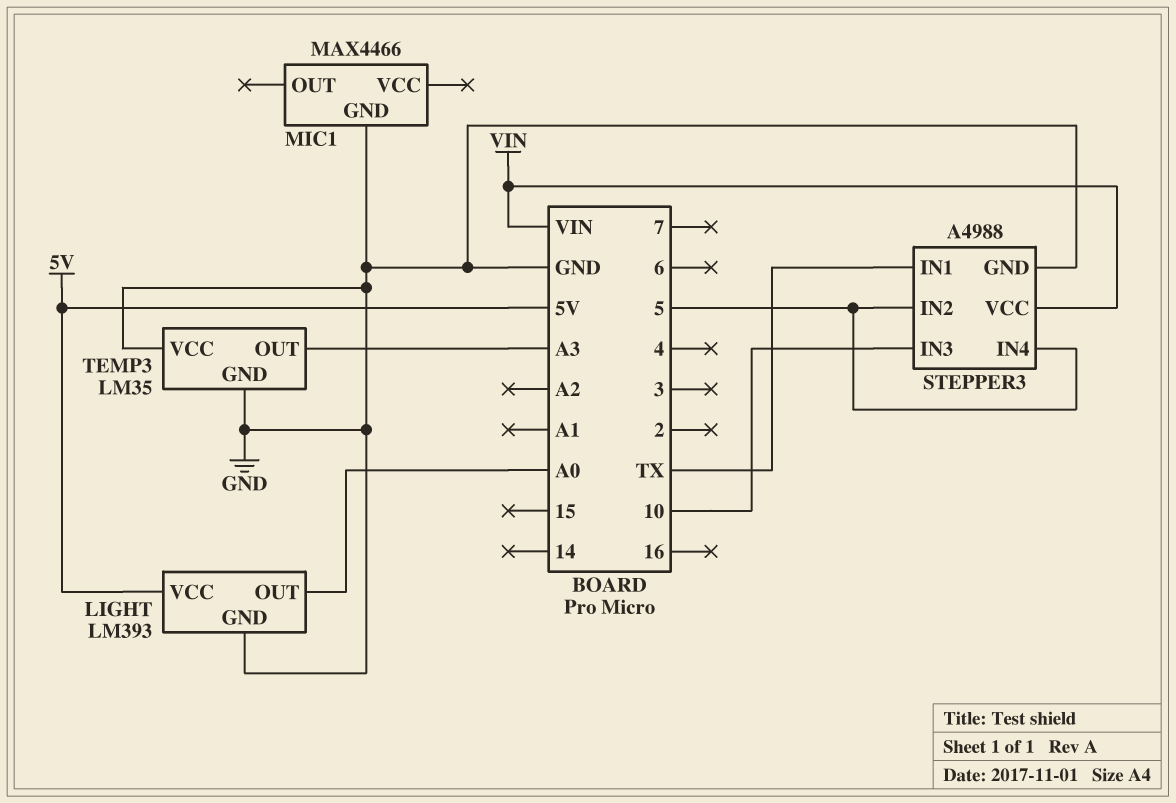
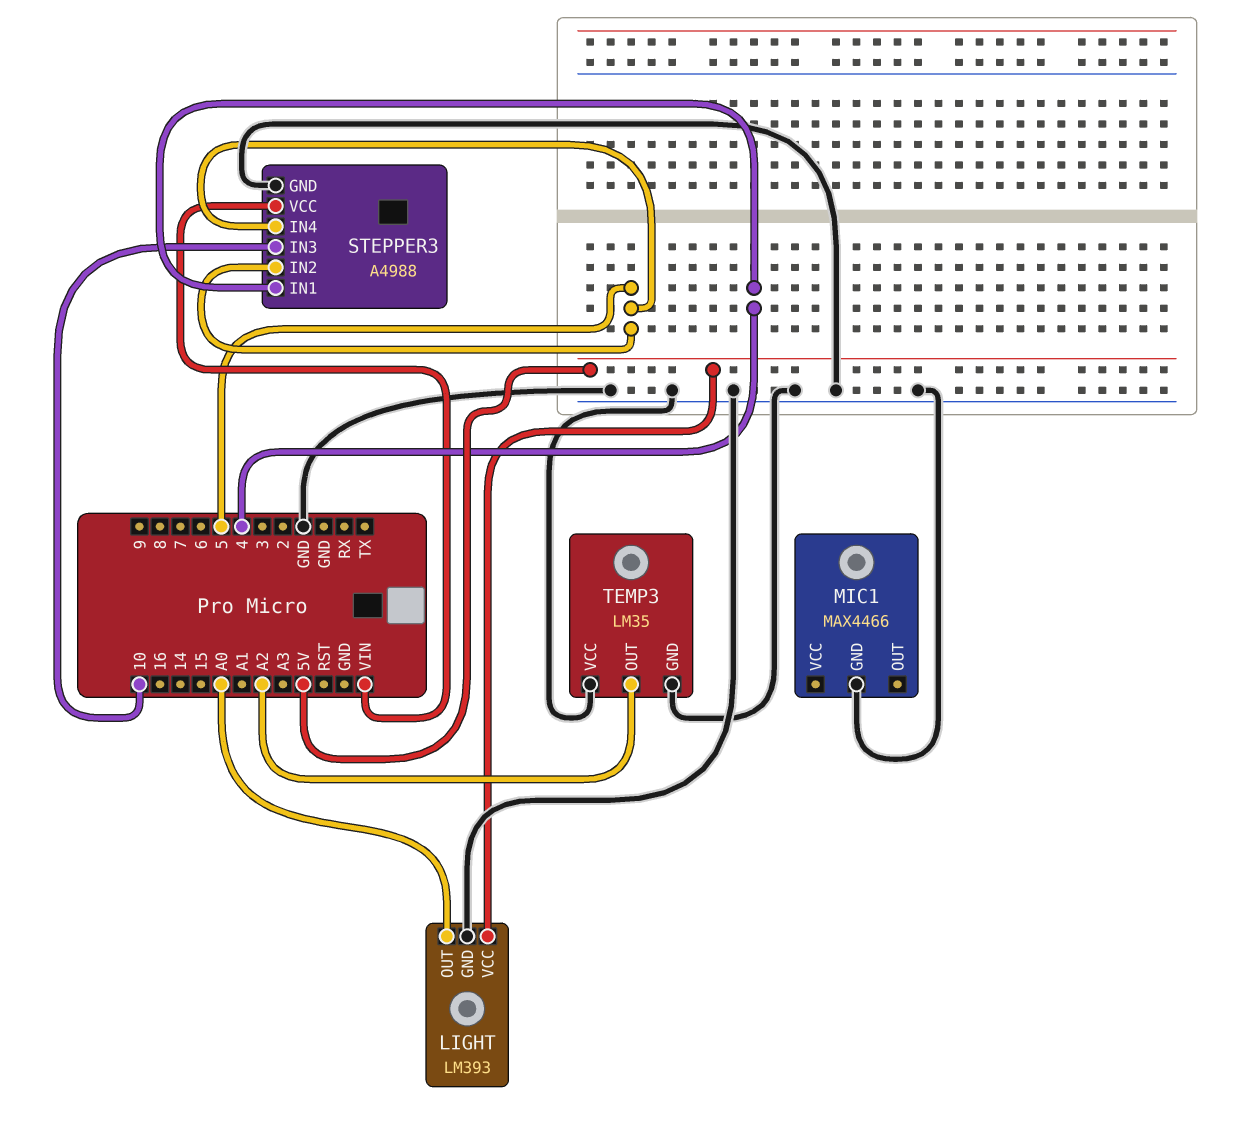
STEPPER3 pin IN1: TX -> 4
TEMP3 pin OUT: A3 -> A2

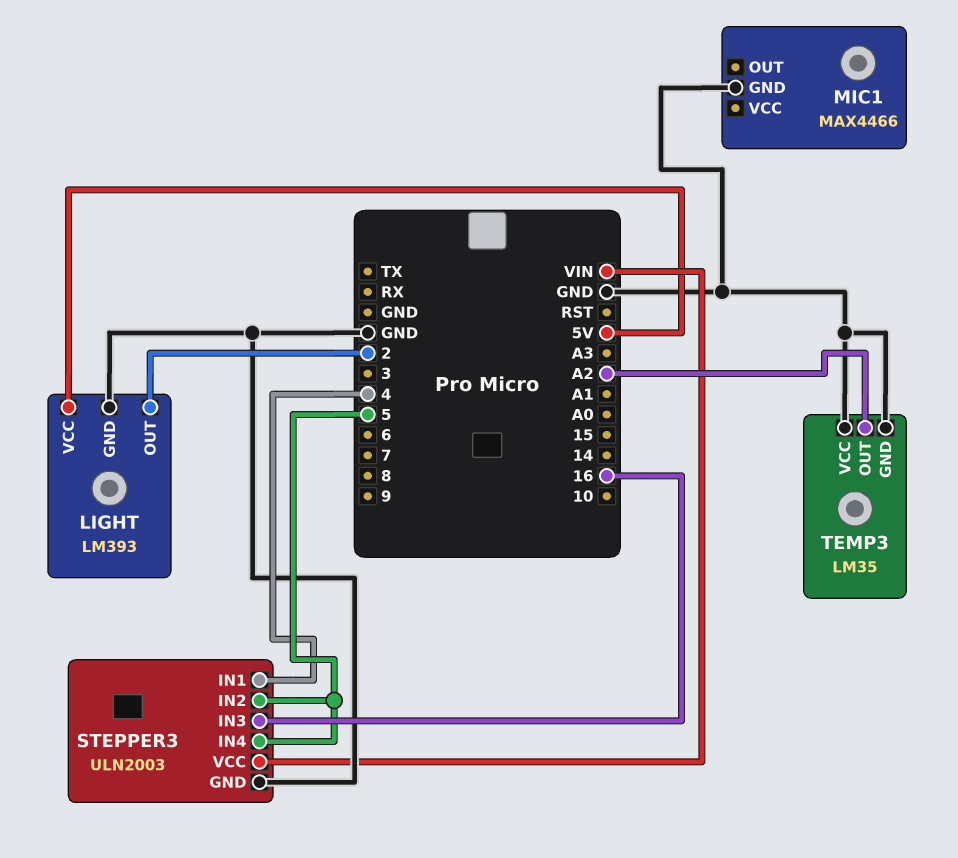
LIGHT pin OUT: A0 -> 2
STEPPER3: A4988 -> ULN2003
STEPPER3 pin IN3: 10 -> 16

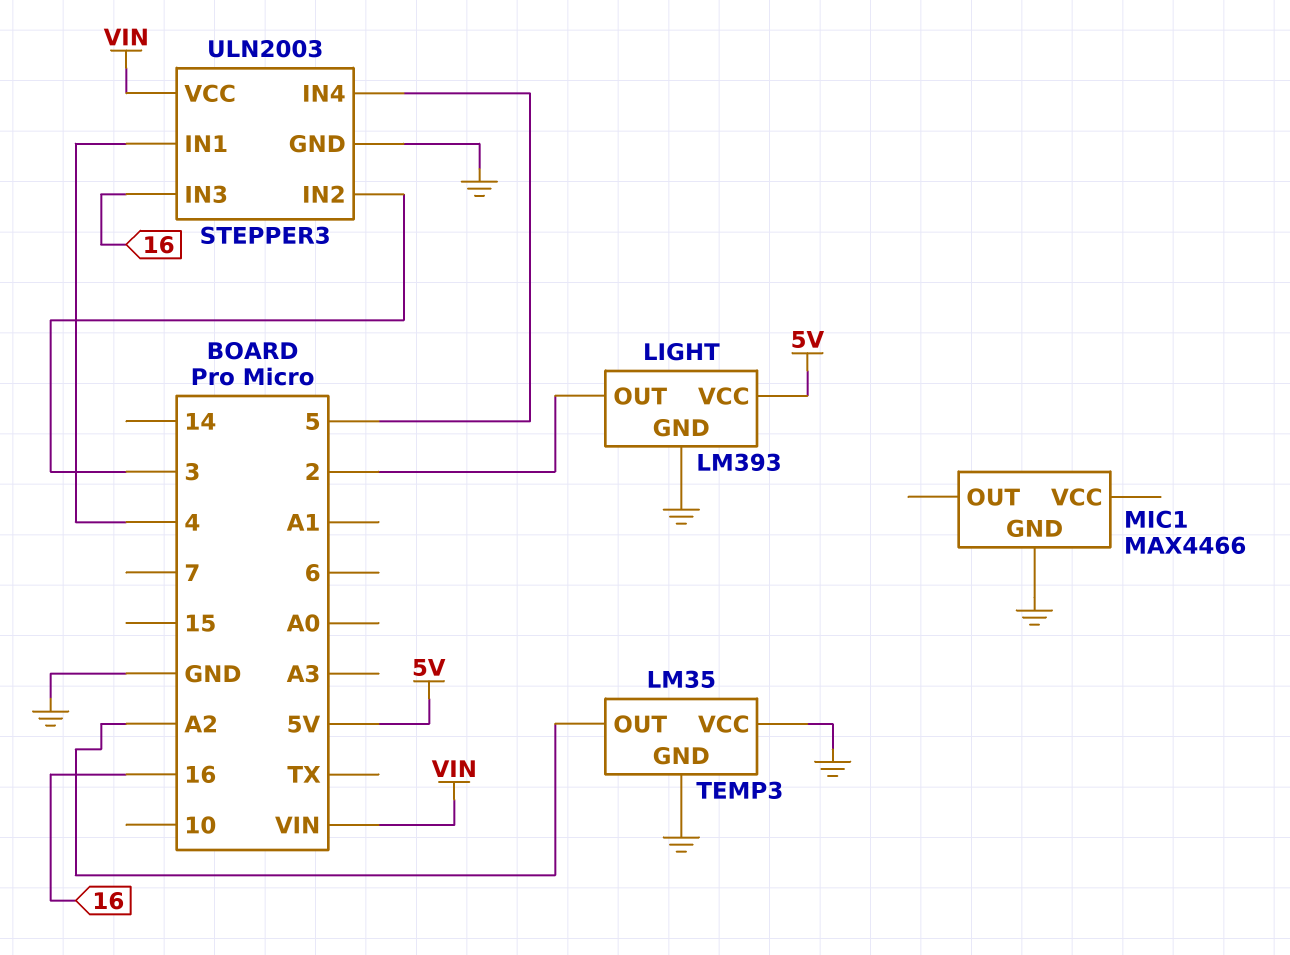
STEPPER3 pin IN2: 5 -> 3

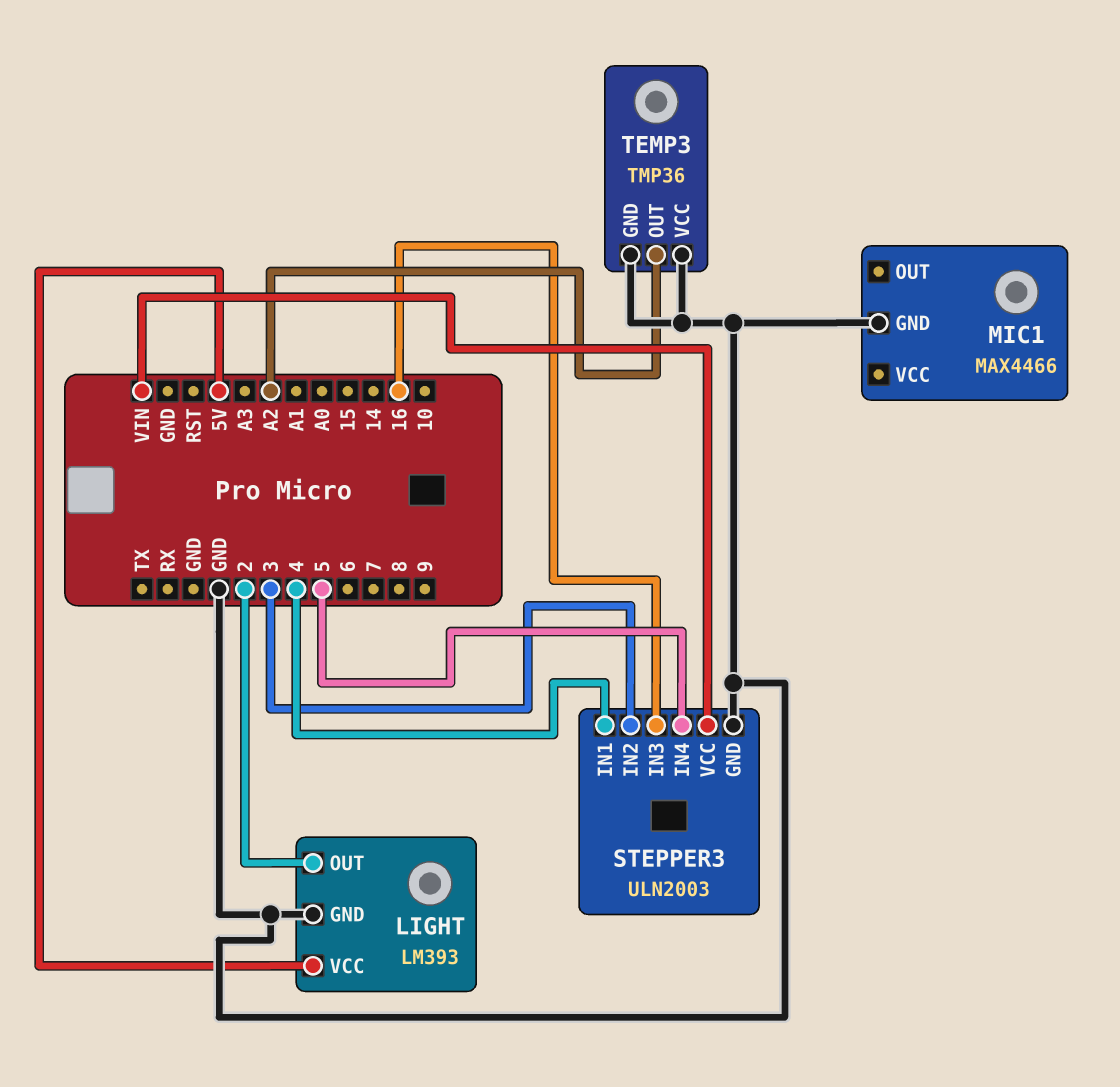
TEMP3: LM35 -> TMP36

